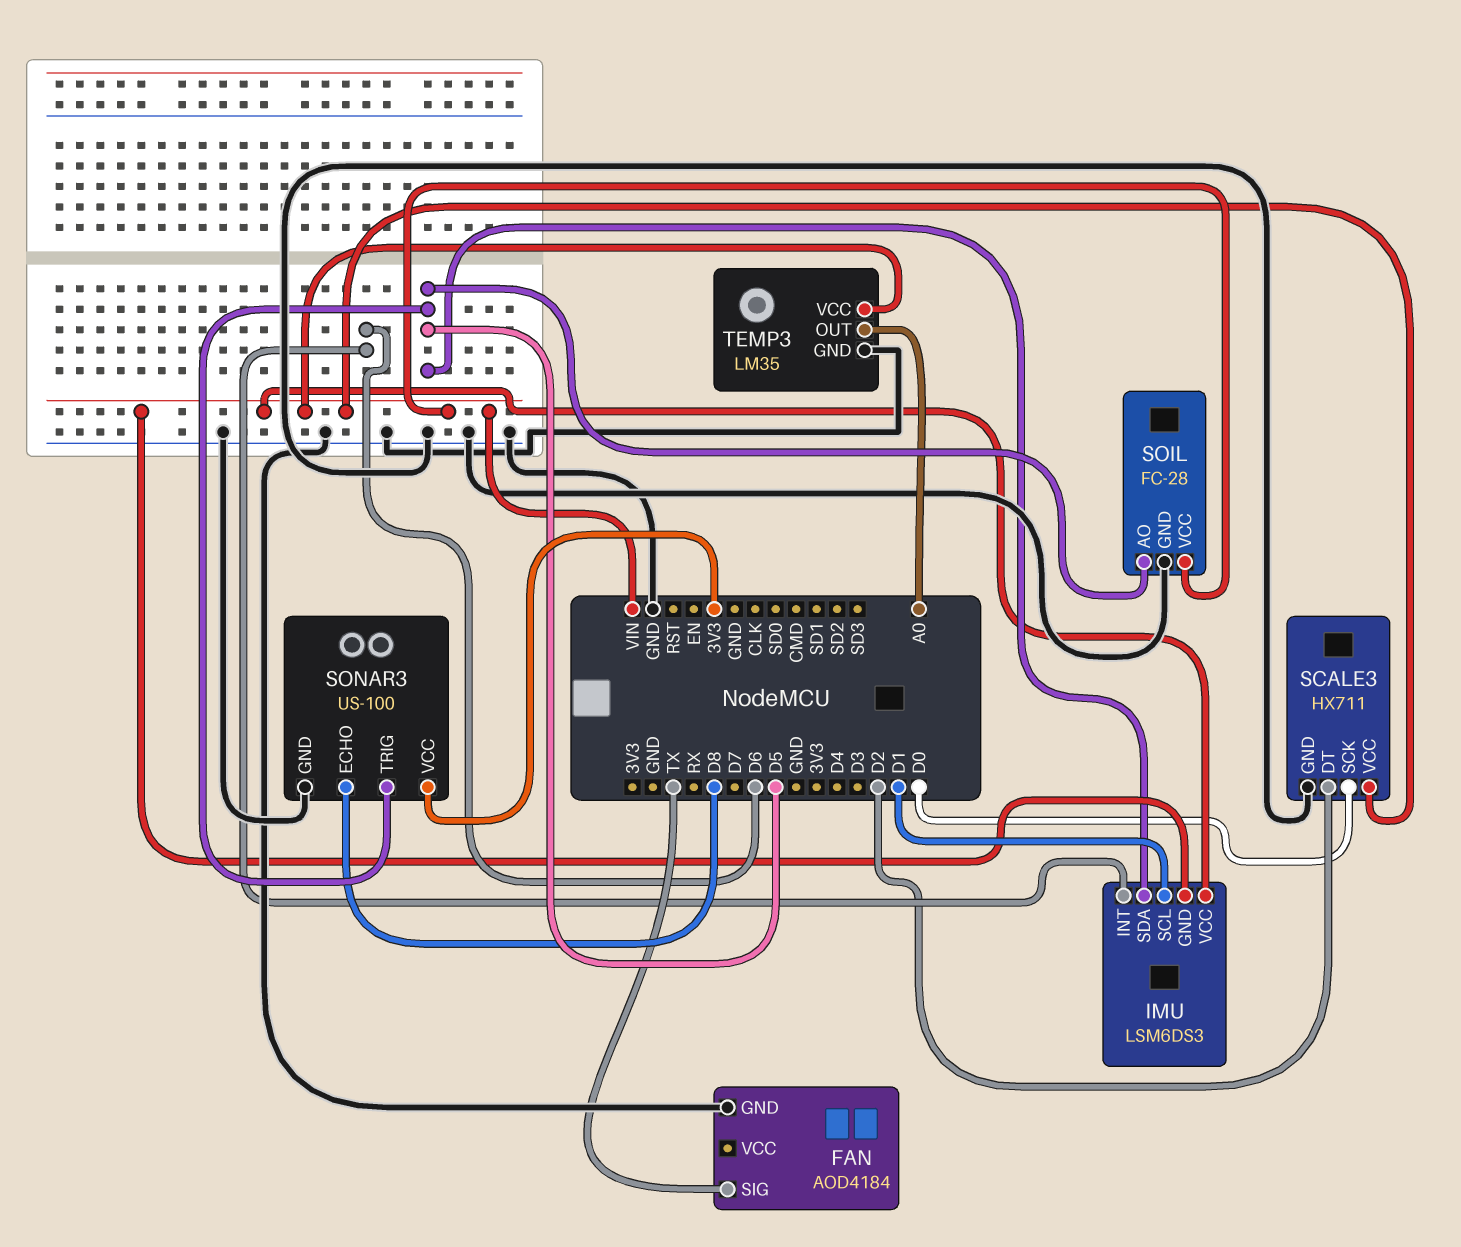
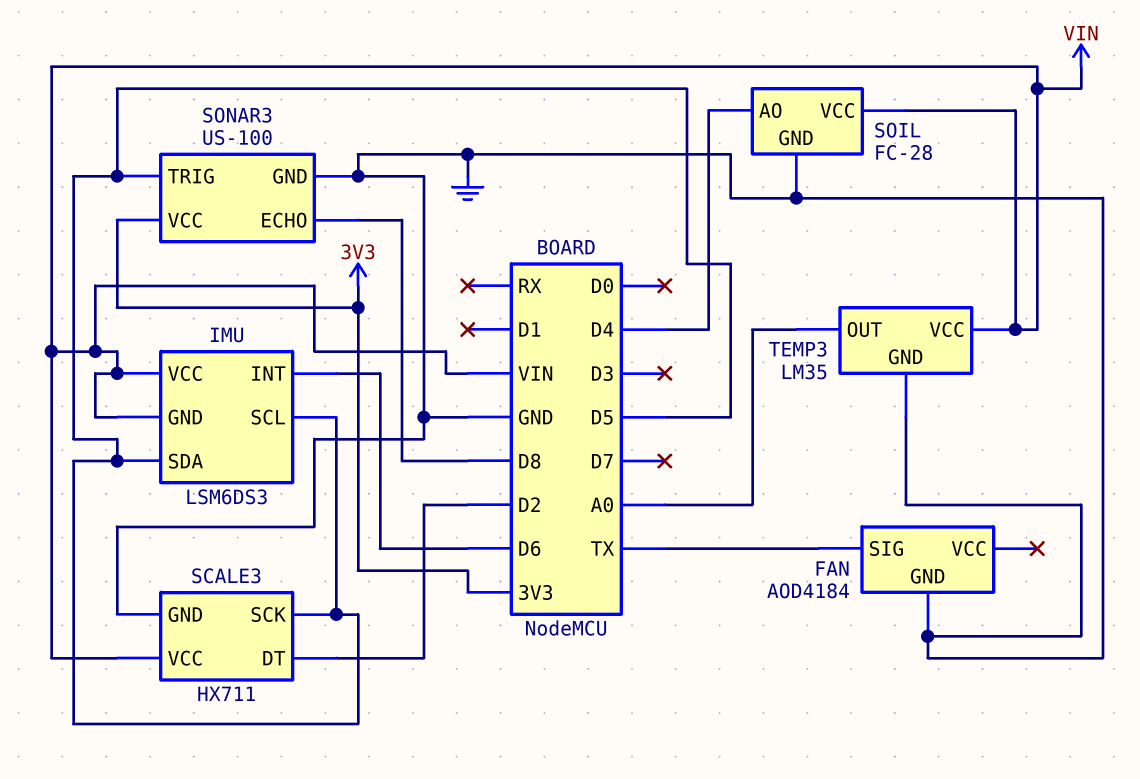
IMU pin SCL: D1 -> D5
SCALE3 pin SCK: D0 -> D5
SOIL pin AO: D5 -> D4

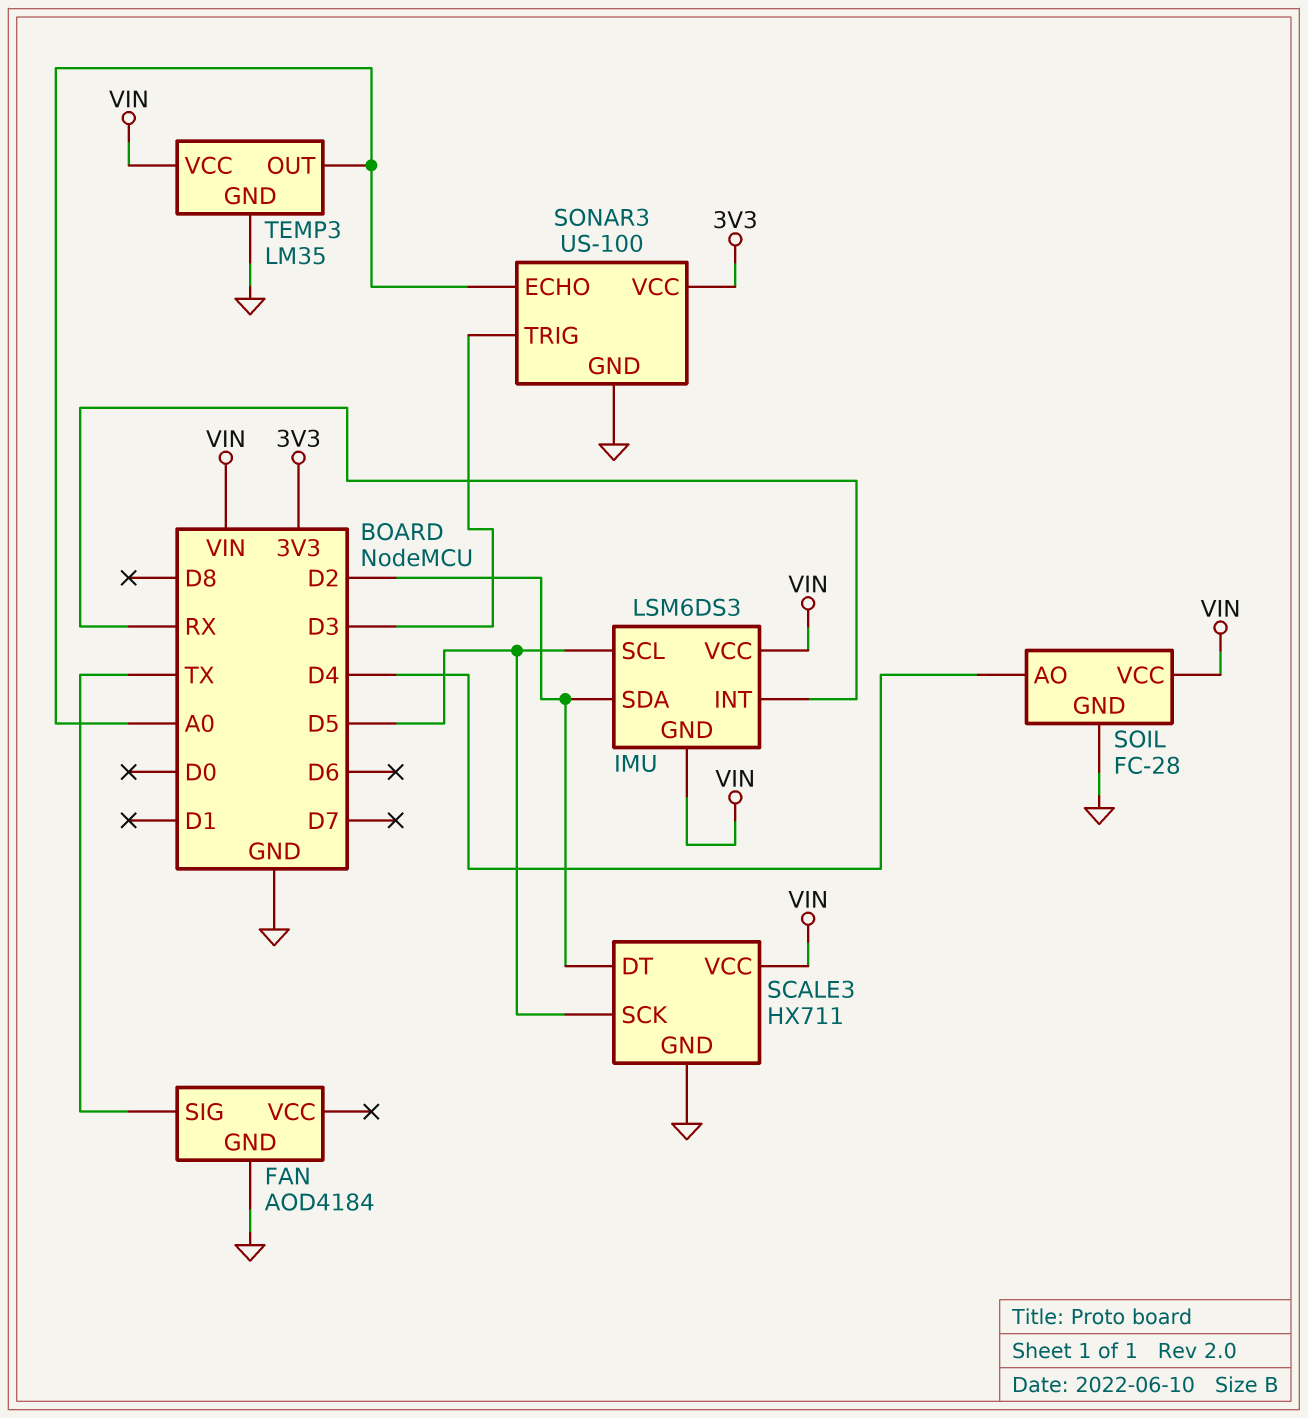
IMU pin INT: D6 -> RX
IMU pin SDA: D5 -> D2
SONAR3 pin ECHO: D8 -> A0
SONAR3 pin TRIG: D5 -> D3

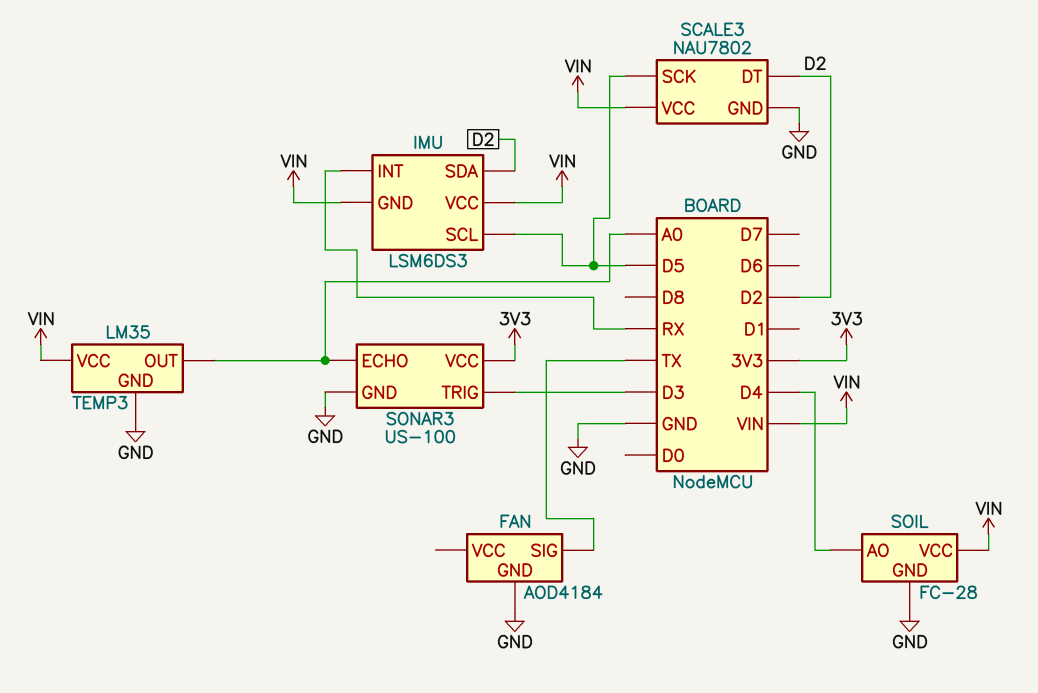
SCALE3: HX711 -> NAU7802

